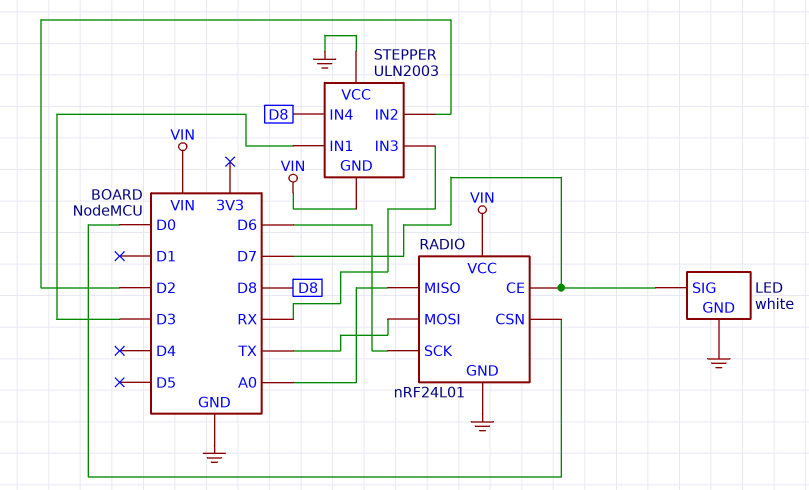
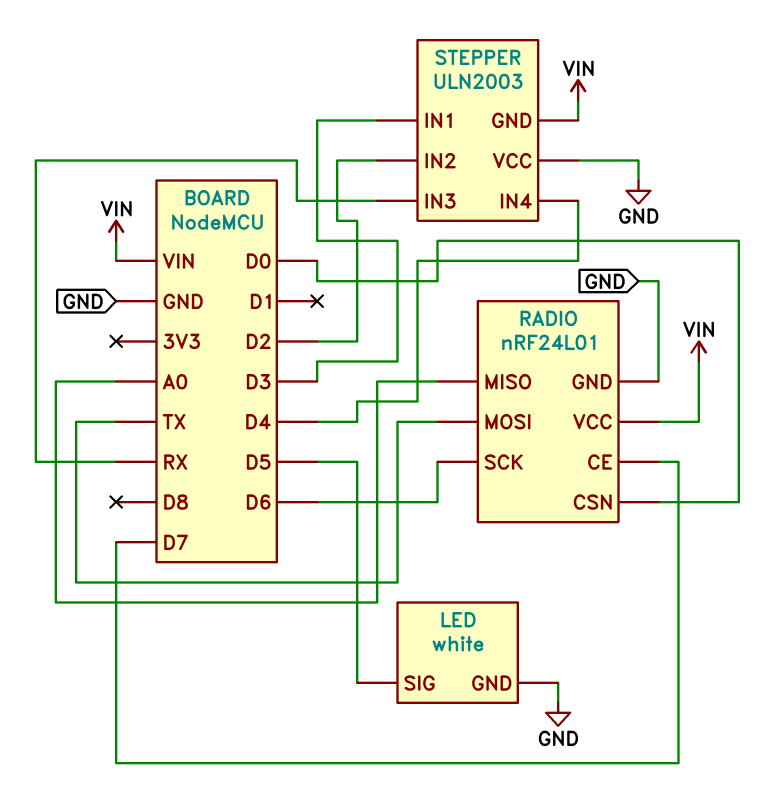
LED pin SIG: D7 -> D5
STEPPER pin IN4: D8 -> D4

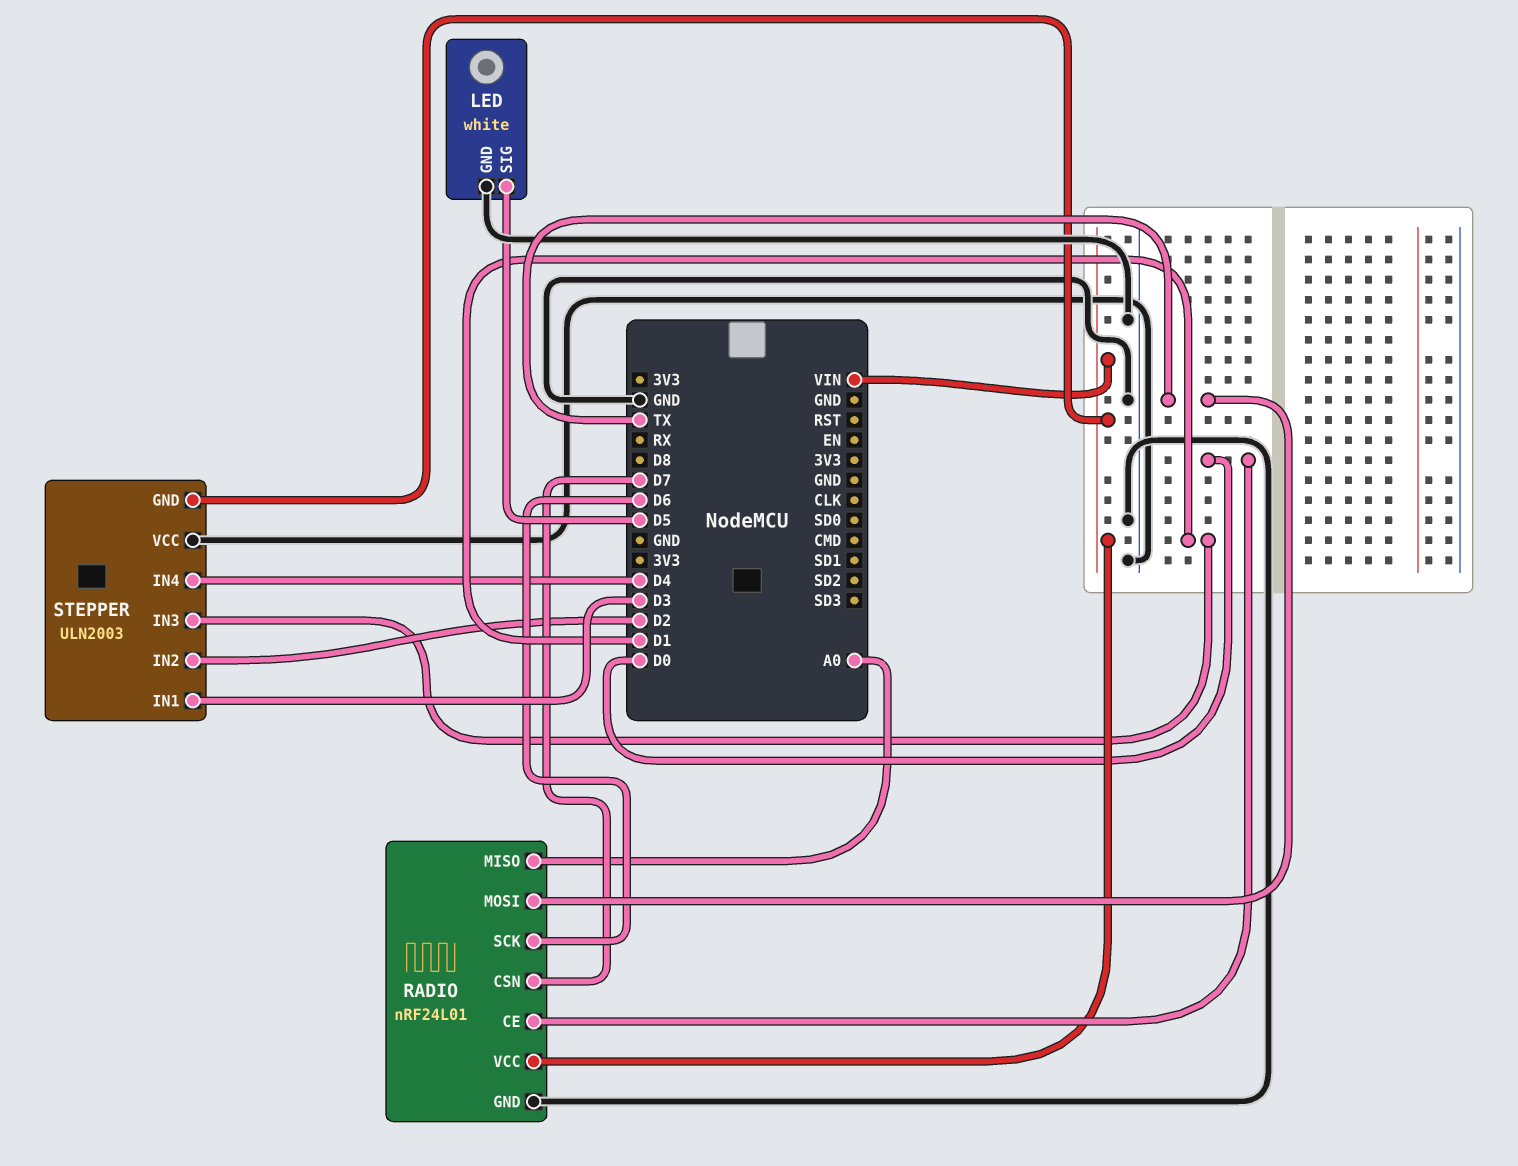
RADIO pin CE: D7 -> D0
RADIO pin CSN: D0 -> D7
STEPPER pin IN3: RX -> D1

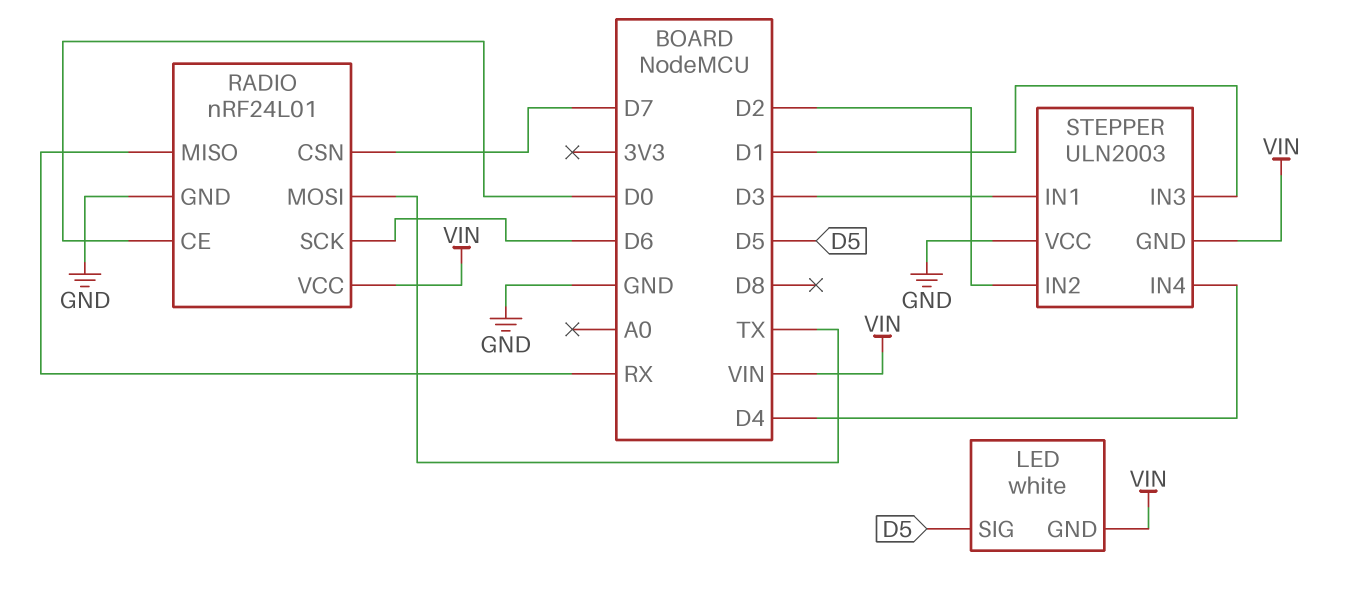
LED pin GND: GND -> VIN
RADIO pin MISO: A0 -> RX

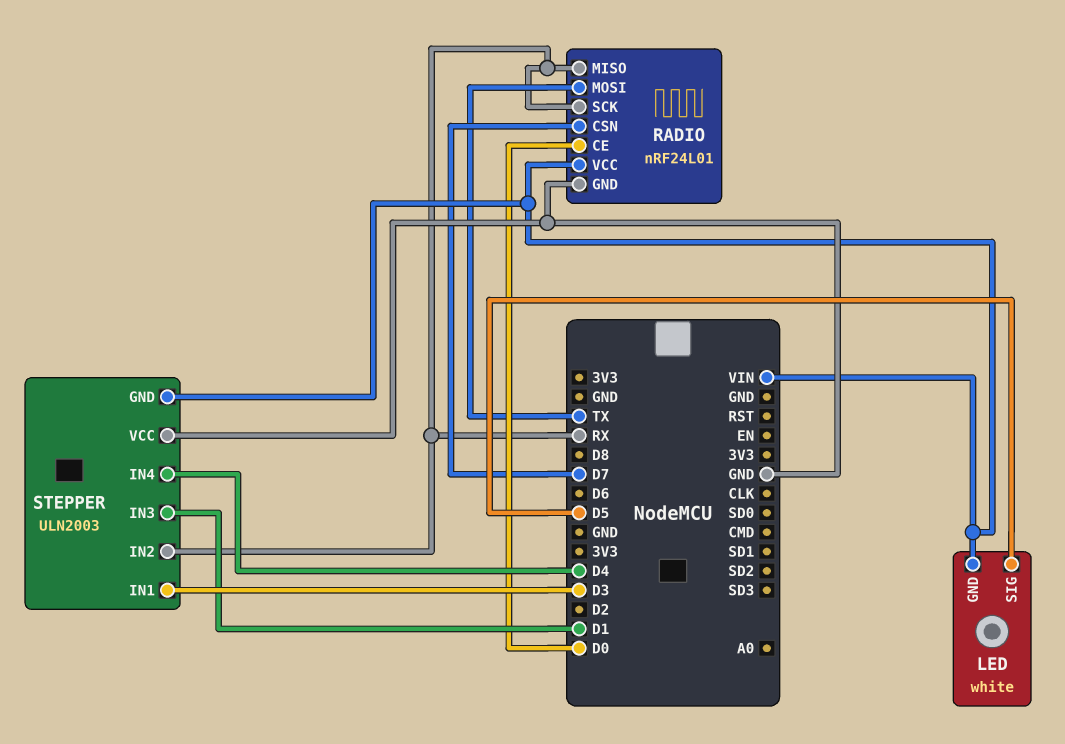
RADIO pin SCK: D6 -> RX
STEPPER pin IN2: D2 -> RX

